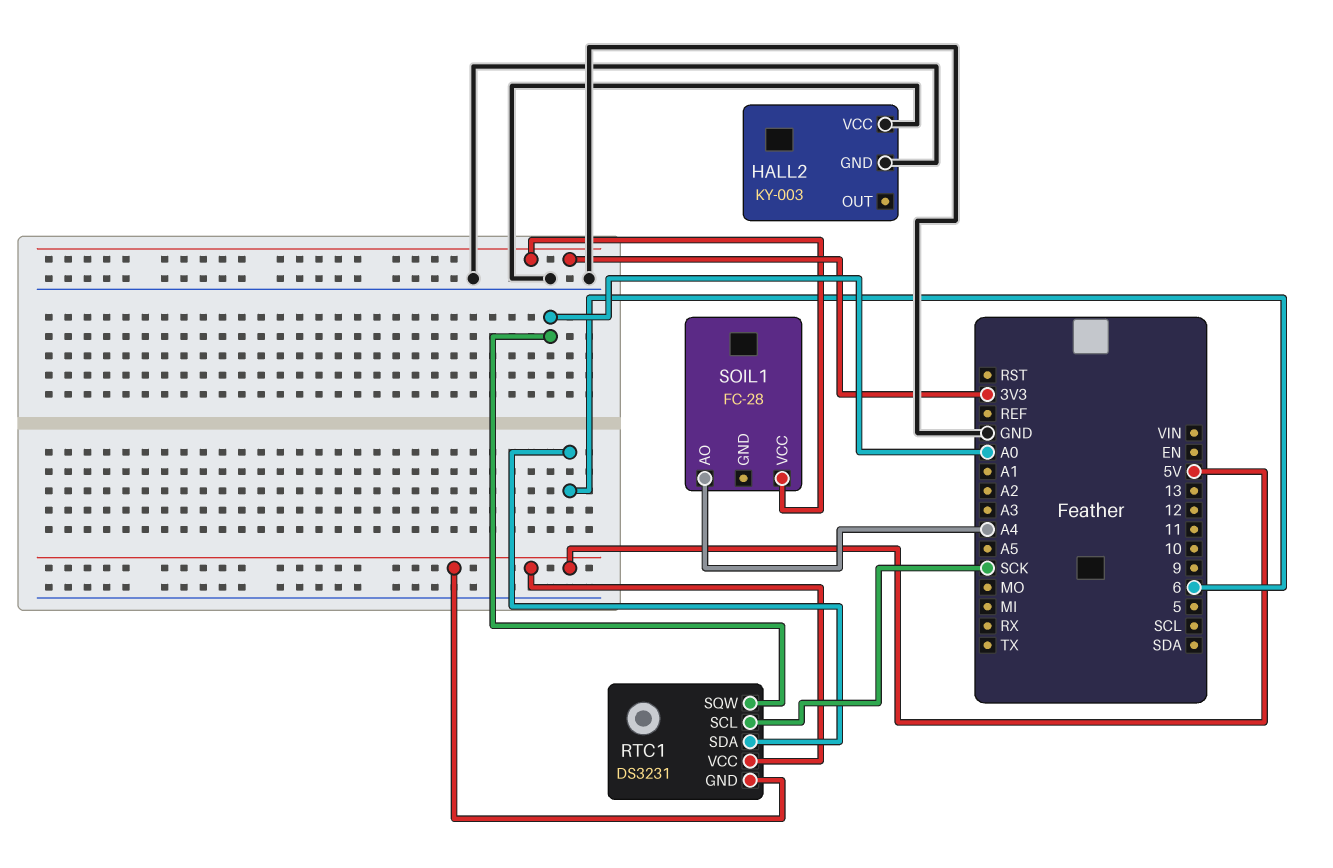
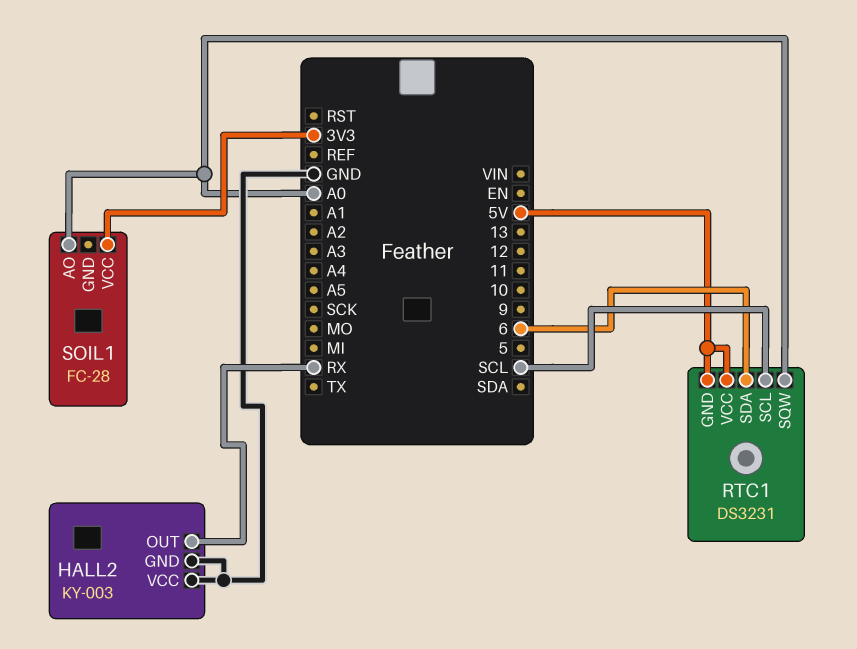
HALL2 pin OUT: none -> RX
RTC1 pin SCL: SCK -> SCL
SOIL1 pin AO: A4 -> A0

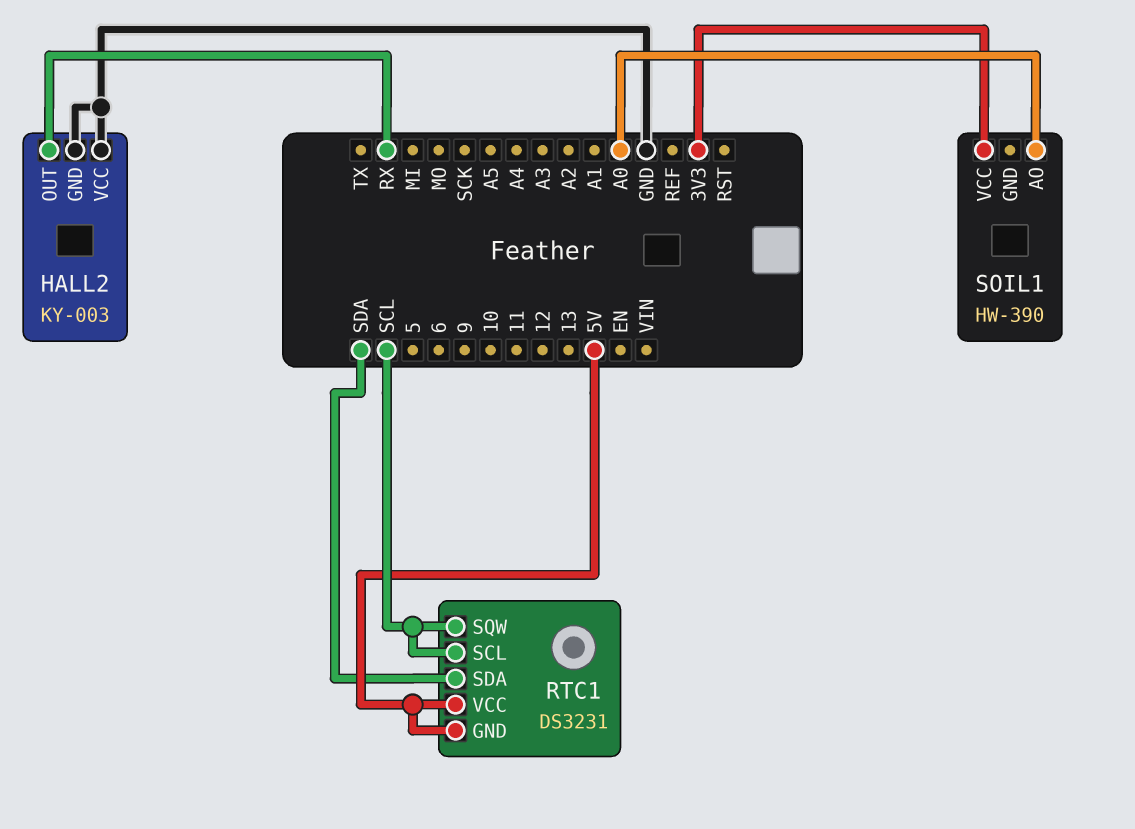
RTC1 pin SDA: 6 -> SDA
RTC1 pin SQW: A0 -> SCL
SOIL1: FC-28 -> HW-390

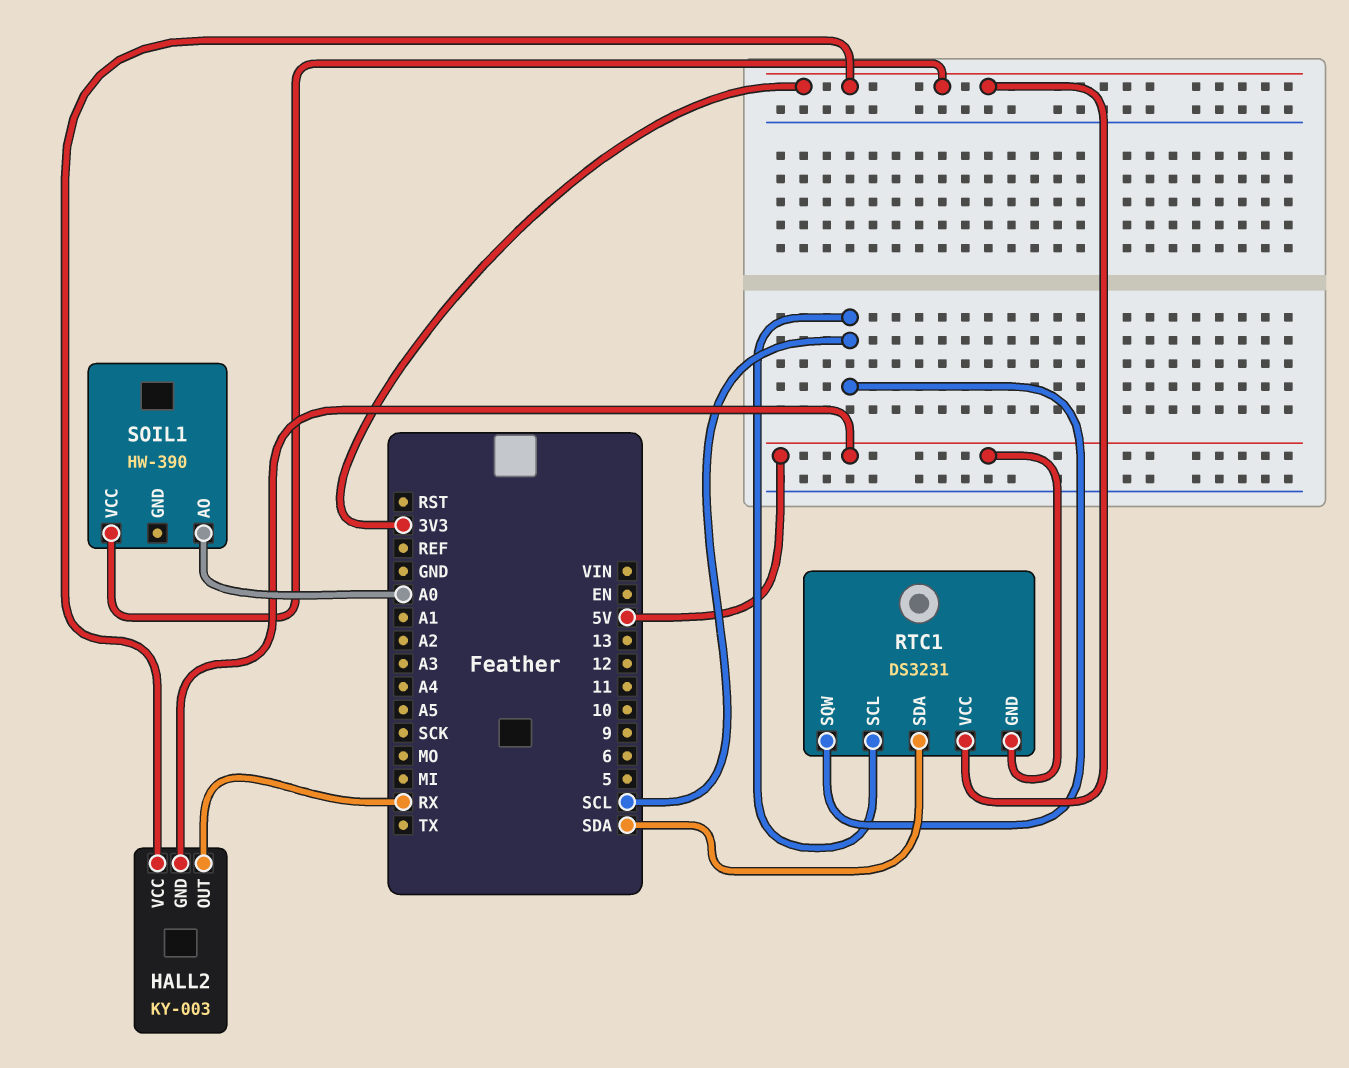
HALL2 pin GND: GND -> 5V
HALL2 pin VCC: GND -> 3V3
RTC1 pin VCC: 5V -> 3V3

